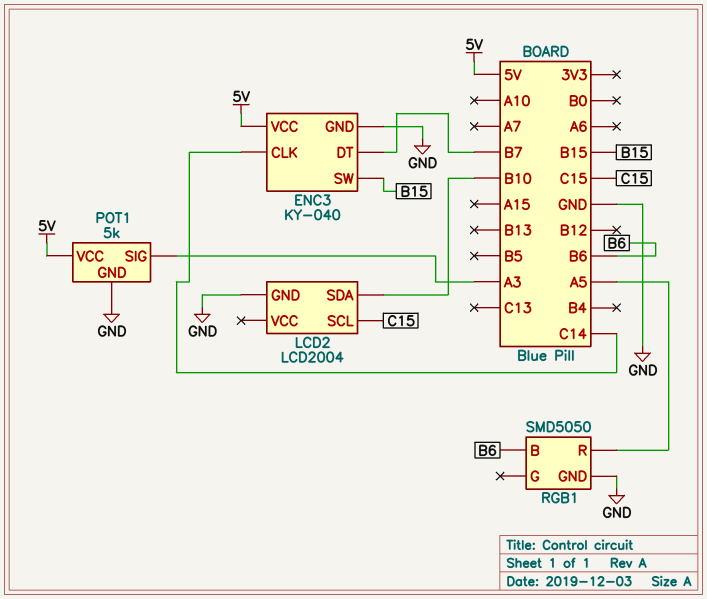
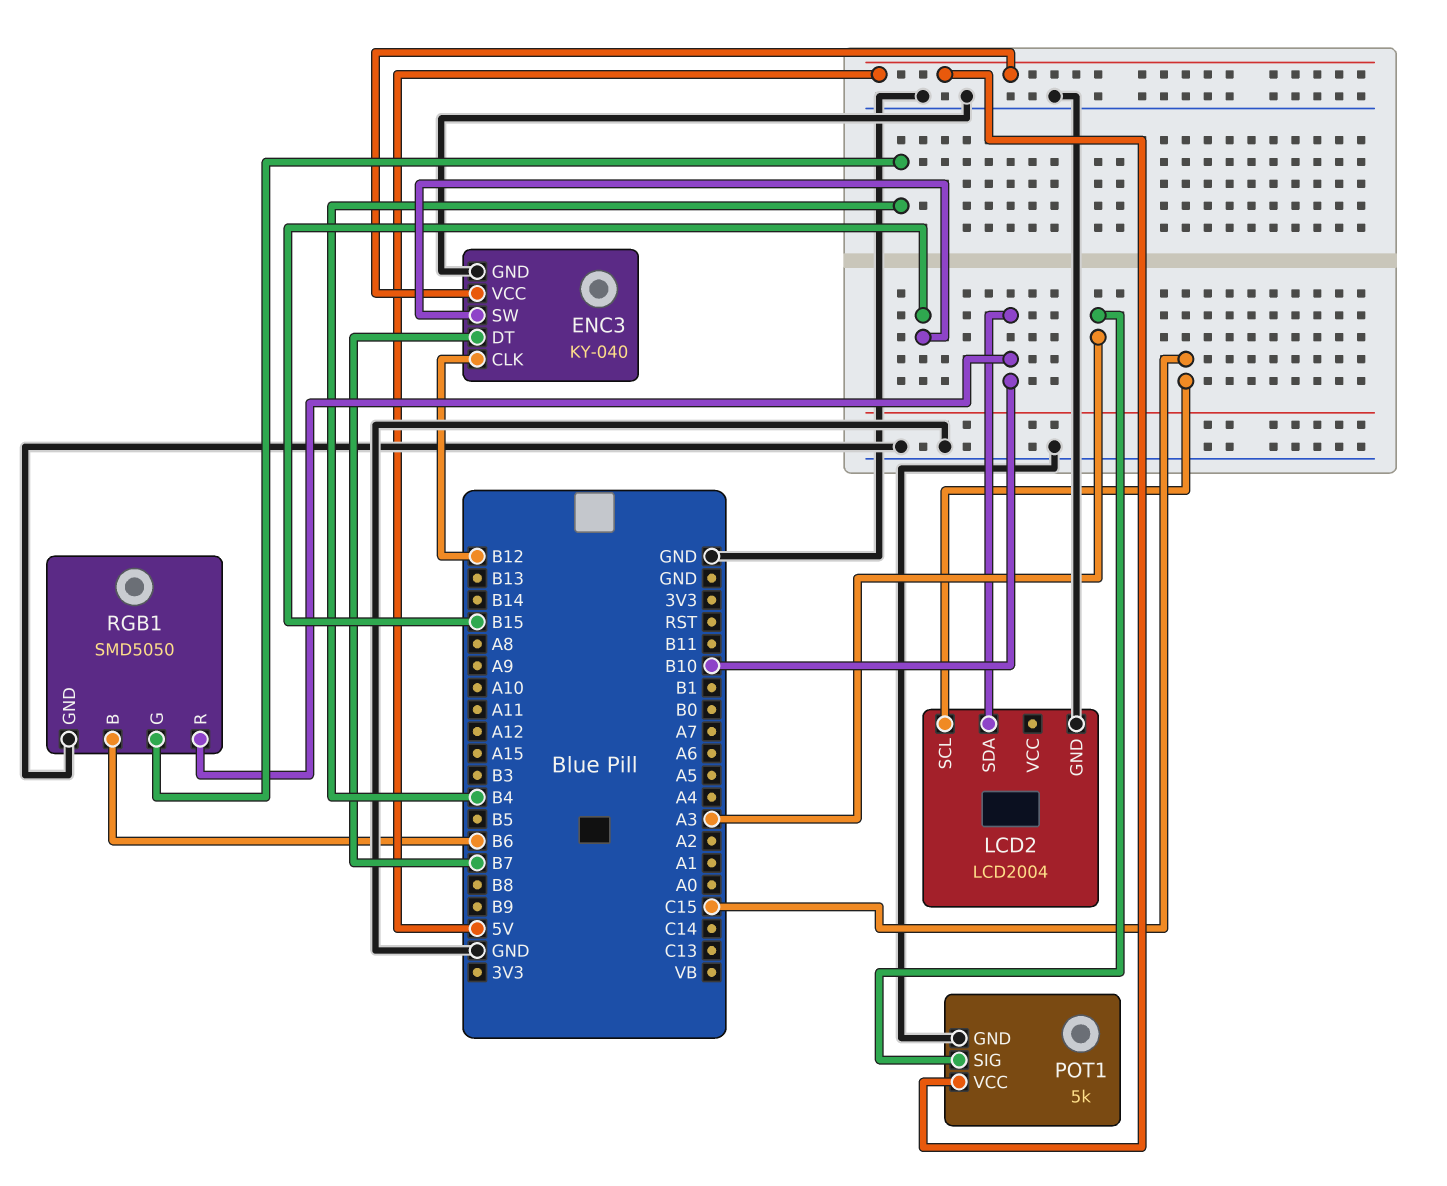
ENC3 pin CLK: C14 -> B12
RGB1 pin G: none -> B4
RGB1 pin R: A5 -> B10

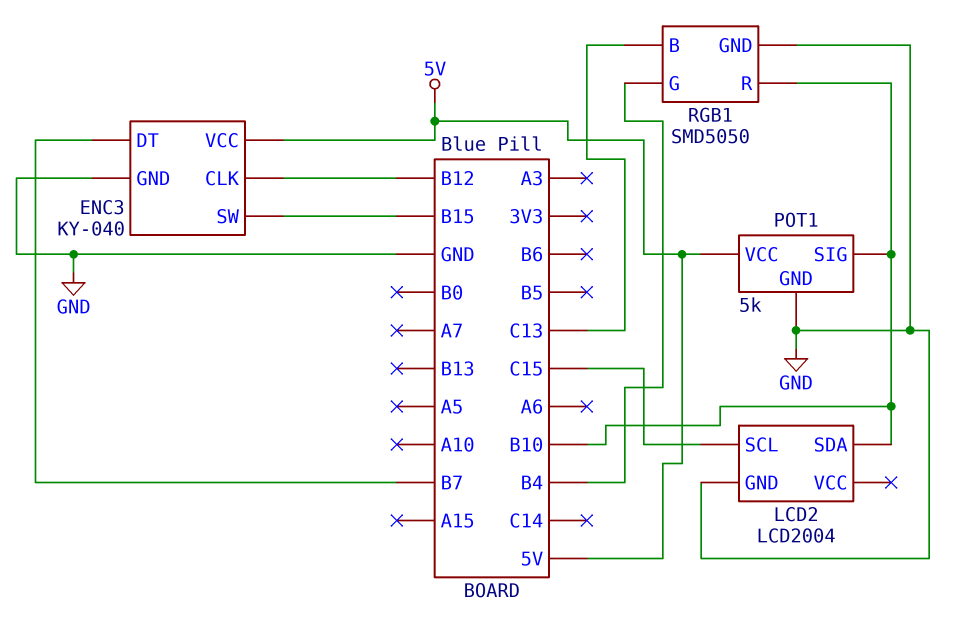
POT1 pin SIG: A3 -> B10
RGB1 pin B: B6 -> C13

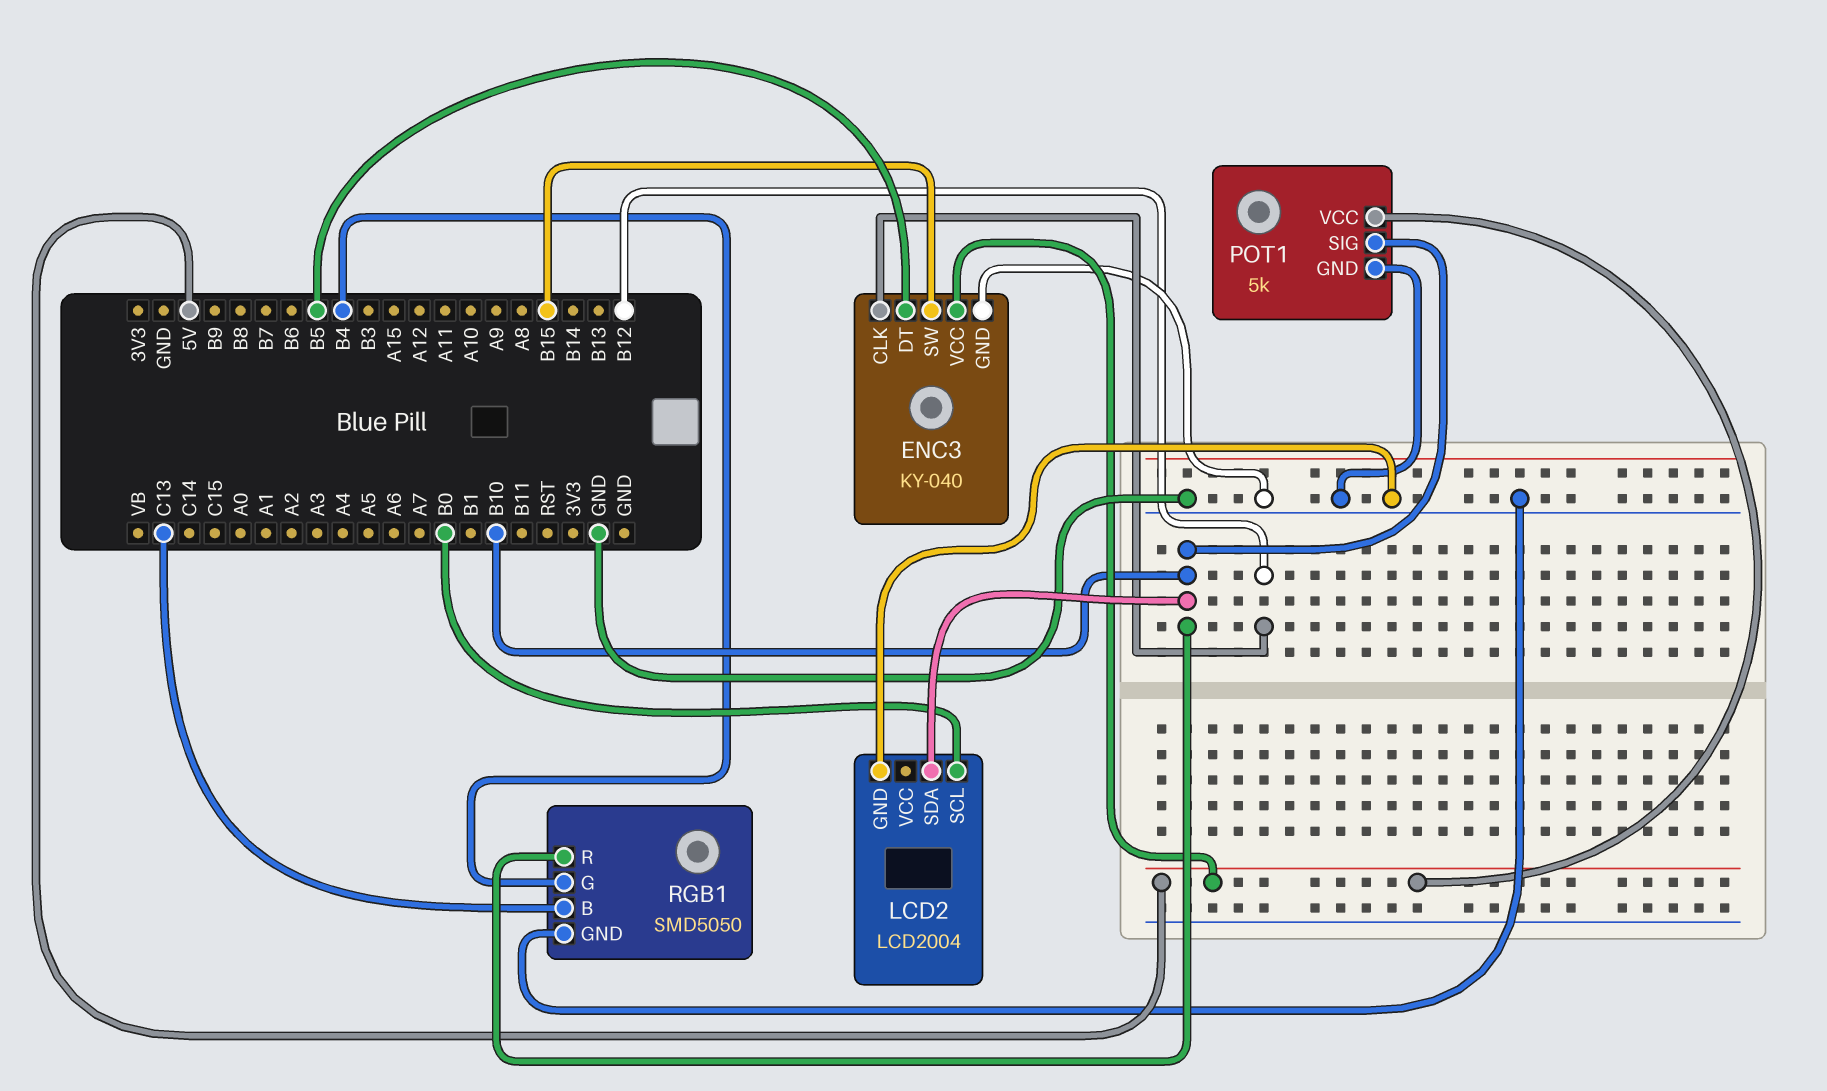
ENC3 pin DT: B7 -> B5
LCD2 pin SCL: C15 -> B0

